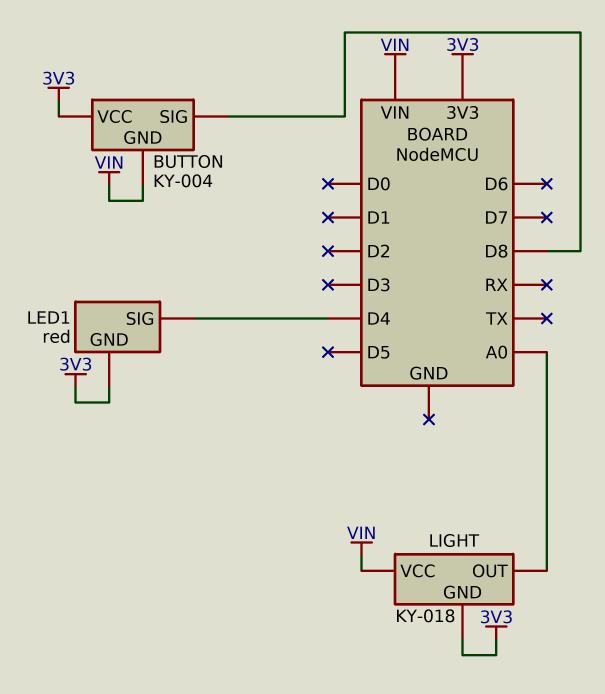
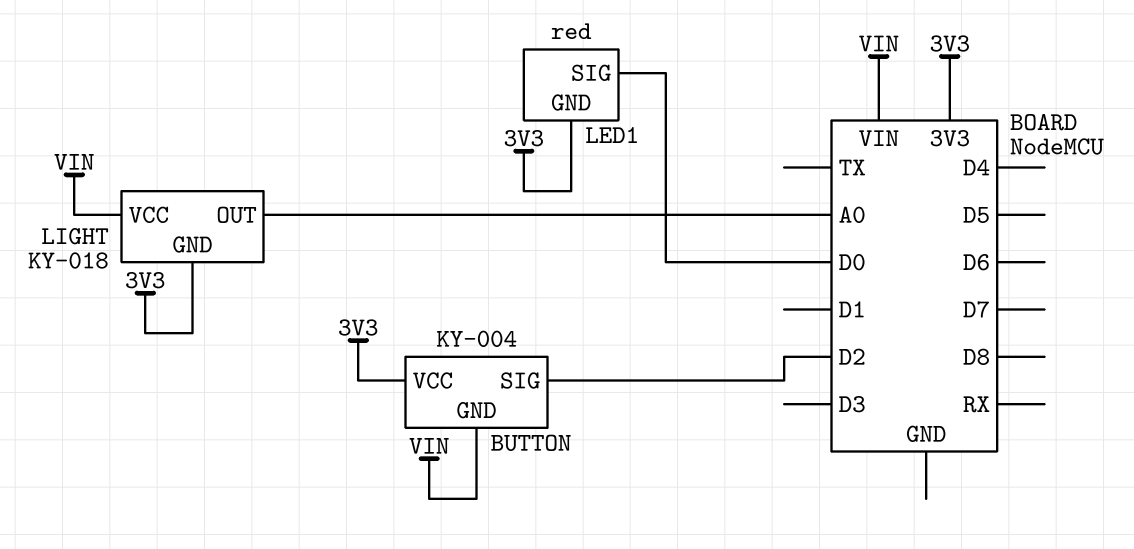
BUTTON pin SIG: D8 -> D2
LED1 pin SIG: D4 -> D0

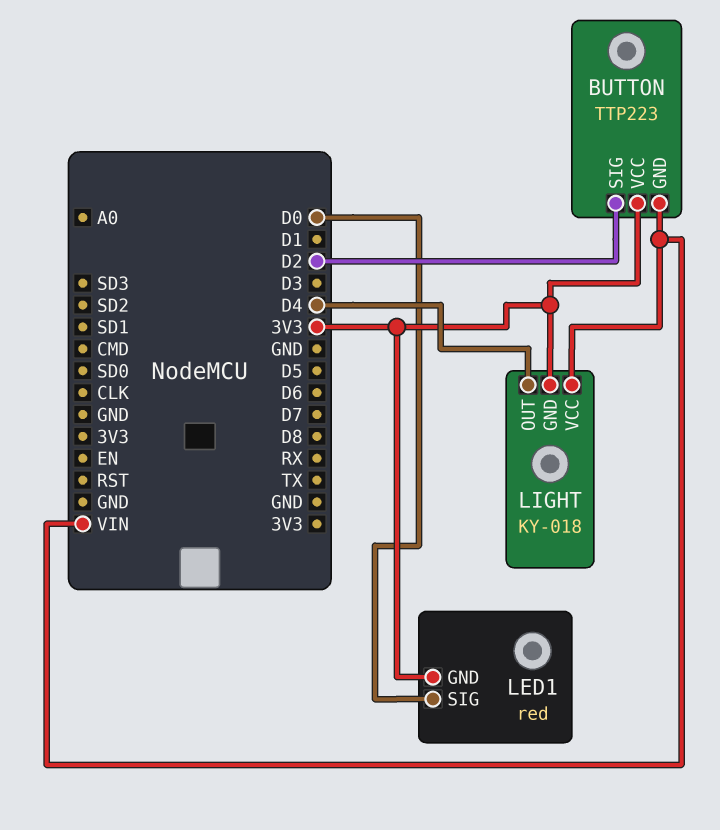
BUTTON: KY-004 -> TTP223
LIGHT pin OUT: A0 -> D4

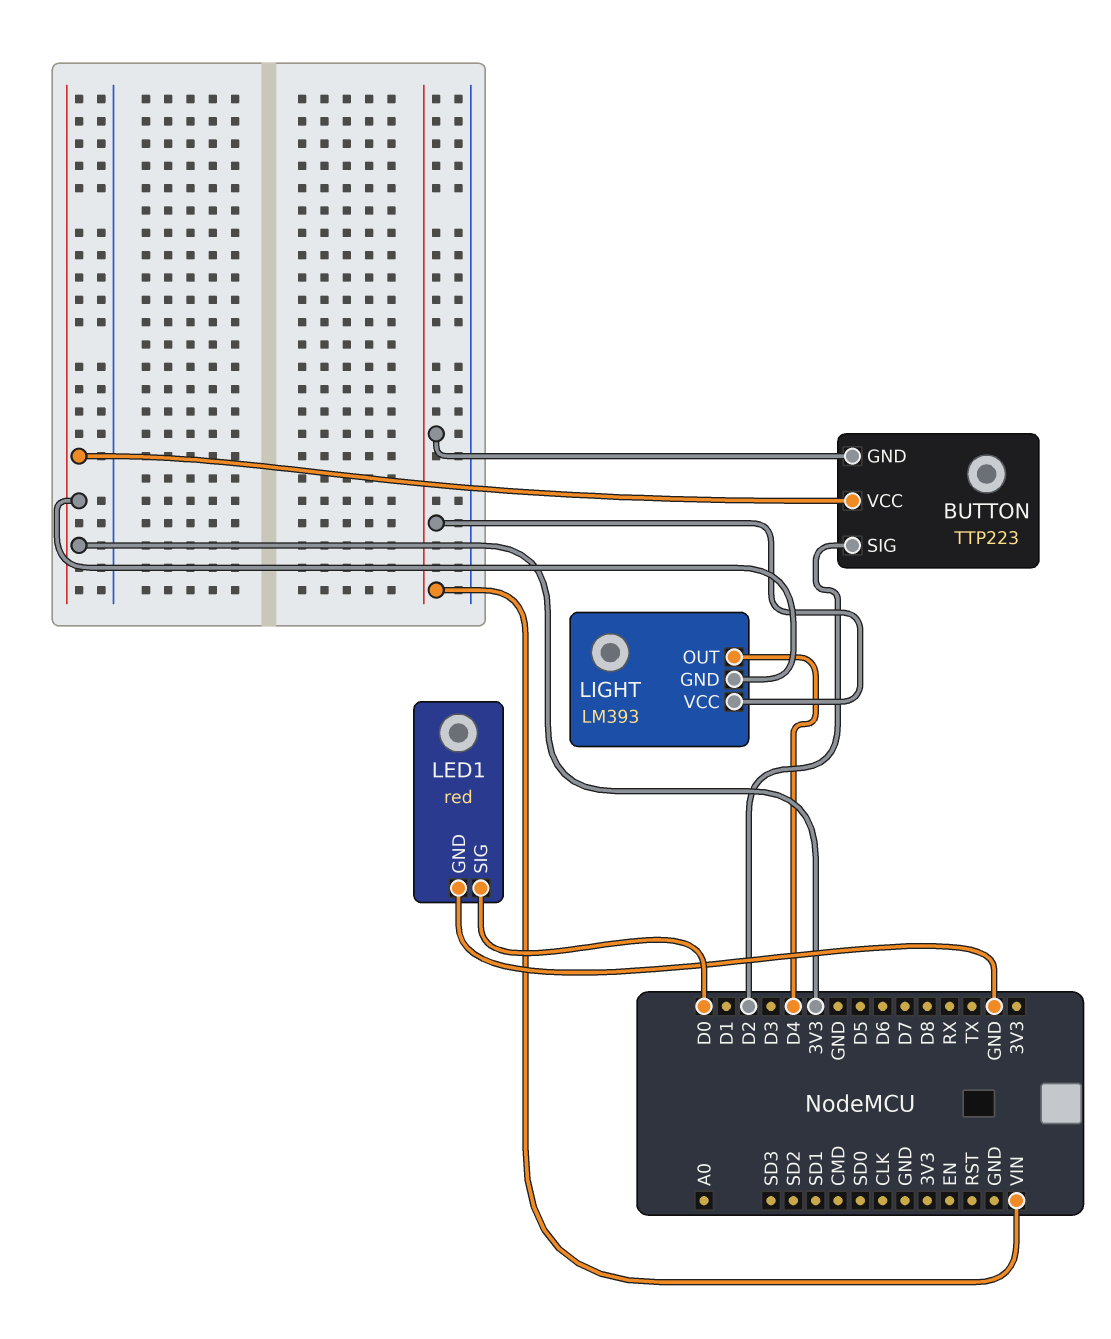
LED1 pin GND: 3V3 -> GND
LIGHT: KY-018 -> LM393

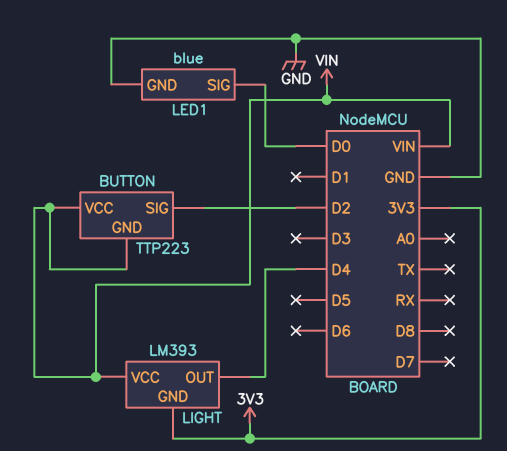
BUTTON pin VCC: 3V3 -> VIN
LED1: red -> blue

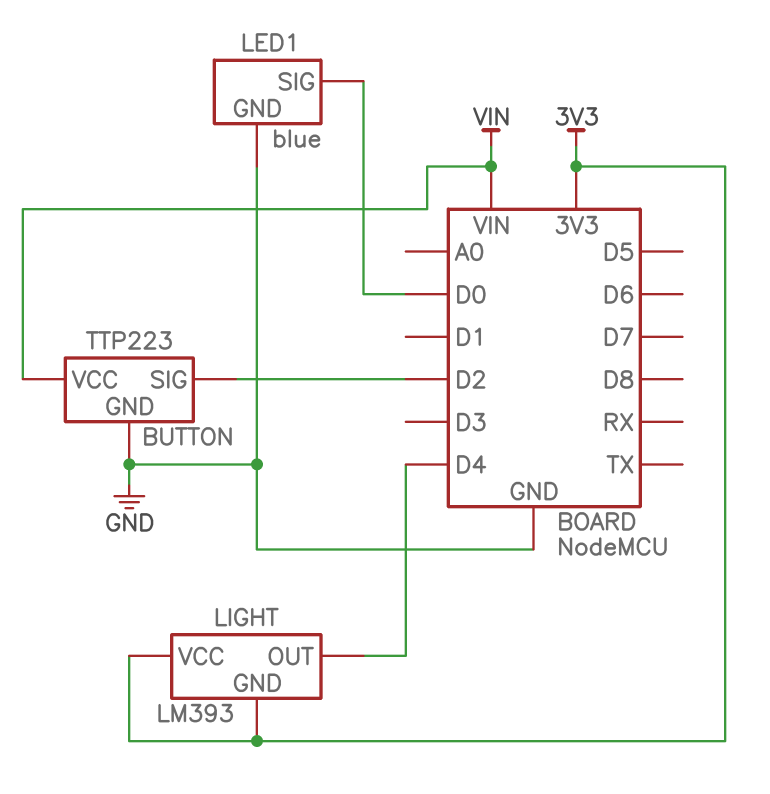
BUTTON pin GND: VIN -> GND
LIGHT pin VCC: VIN -> 3V3

